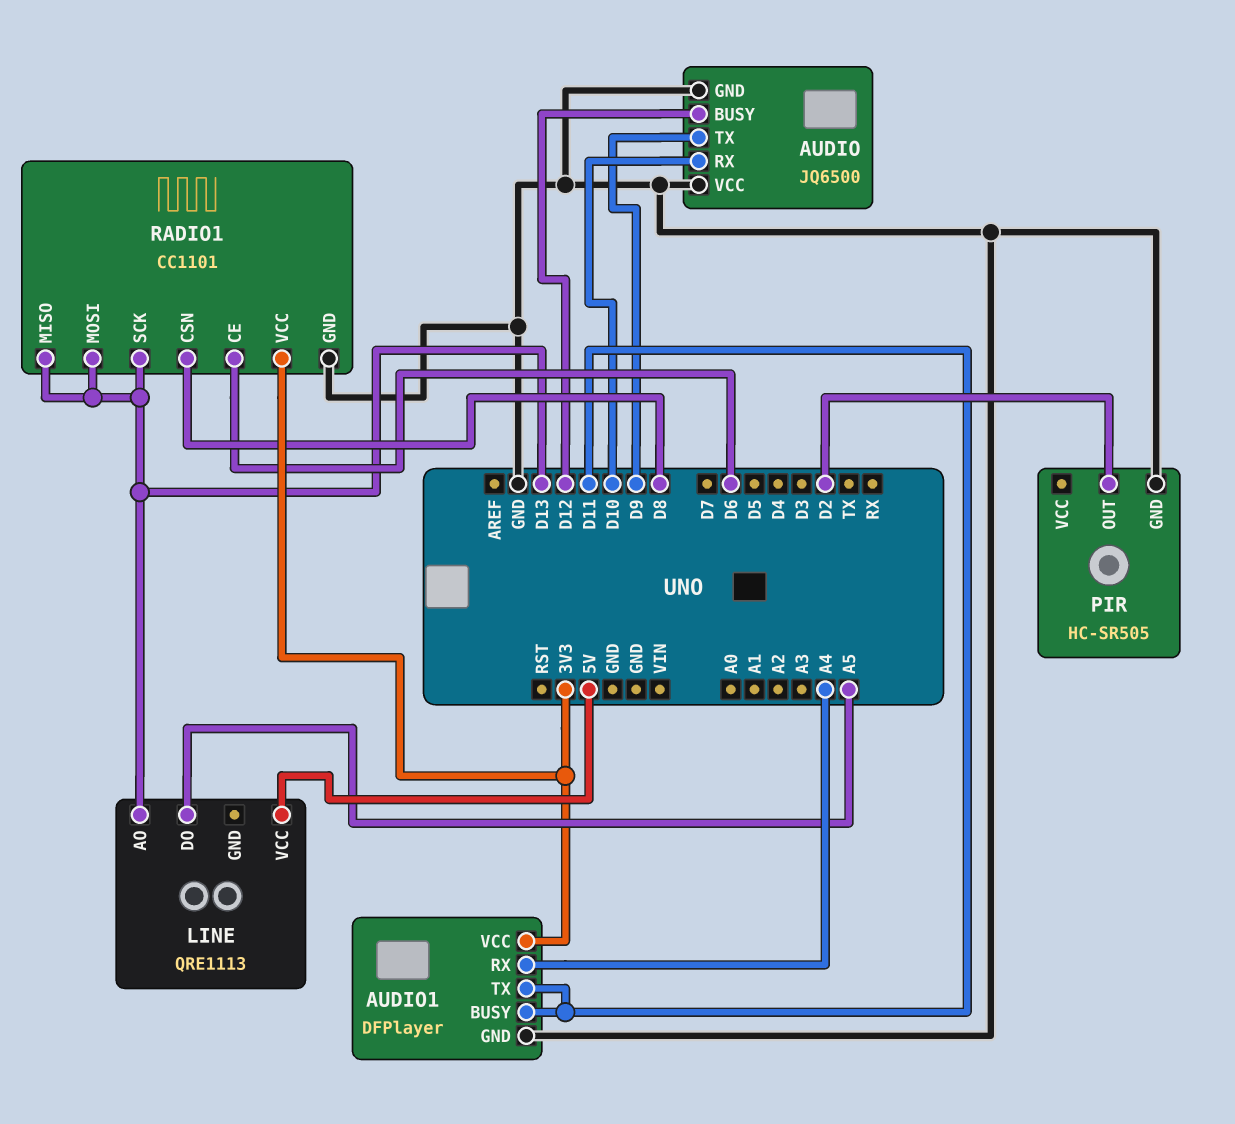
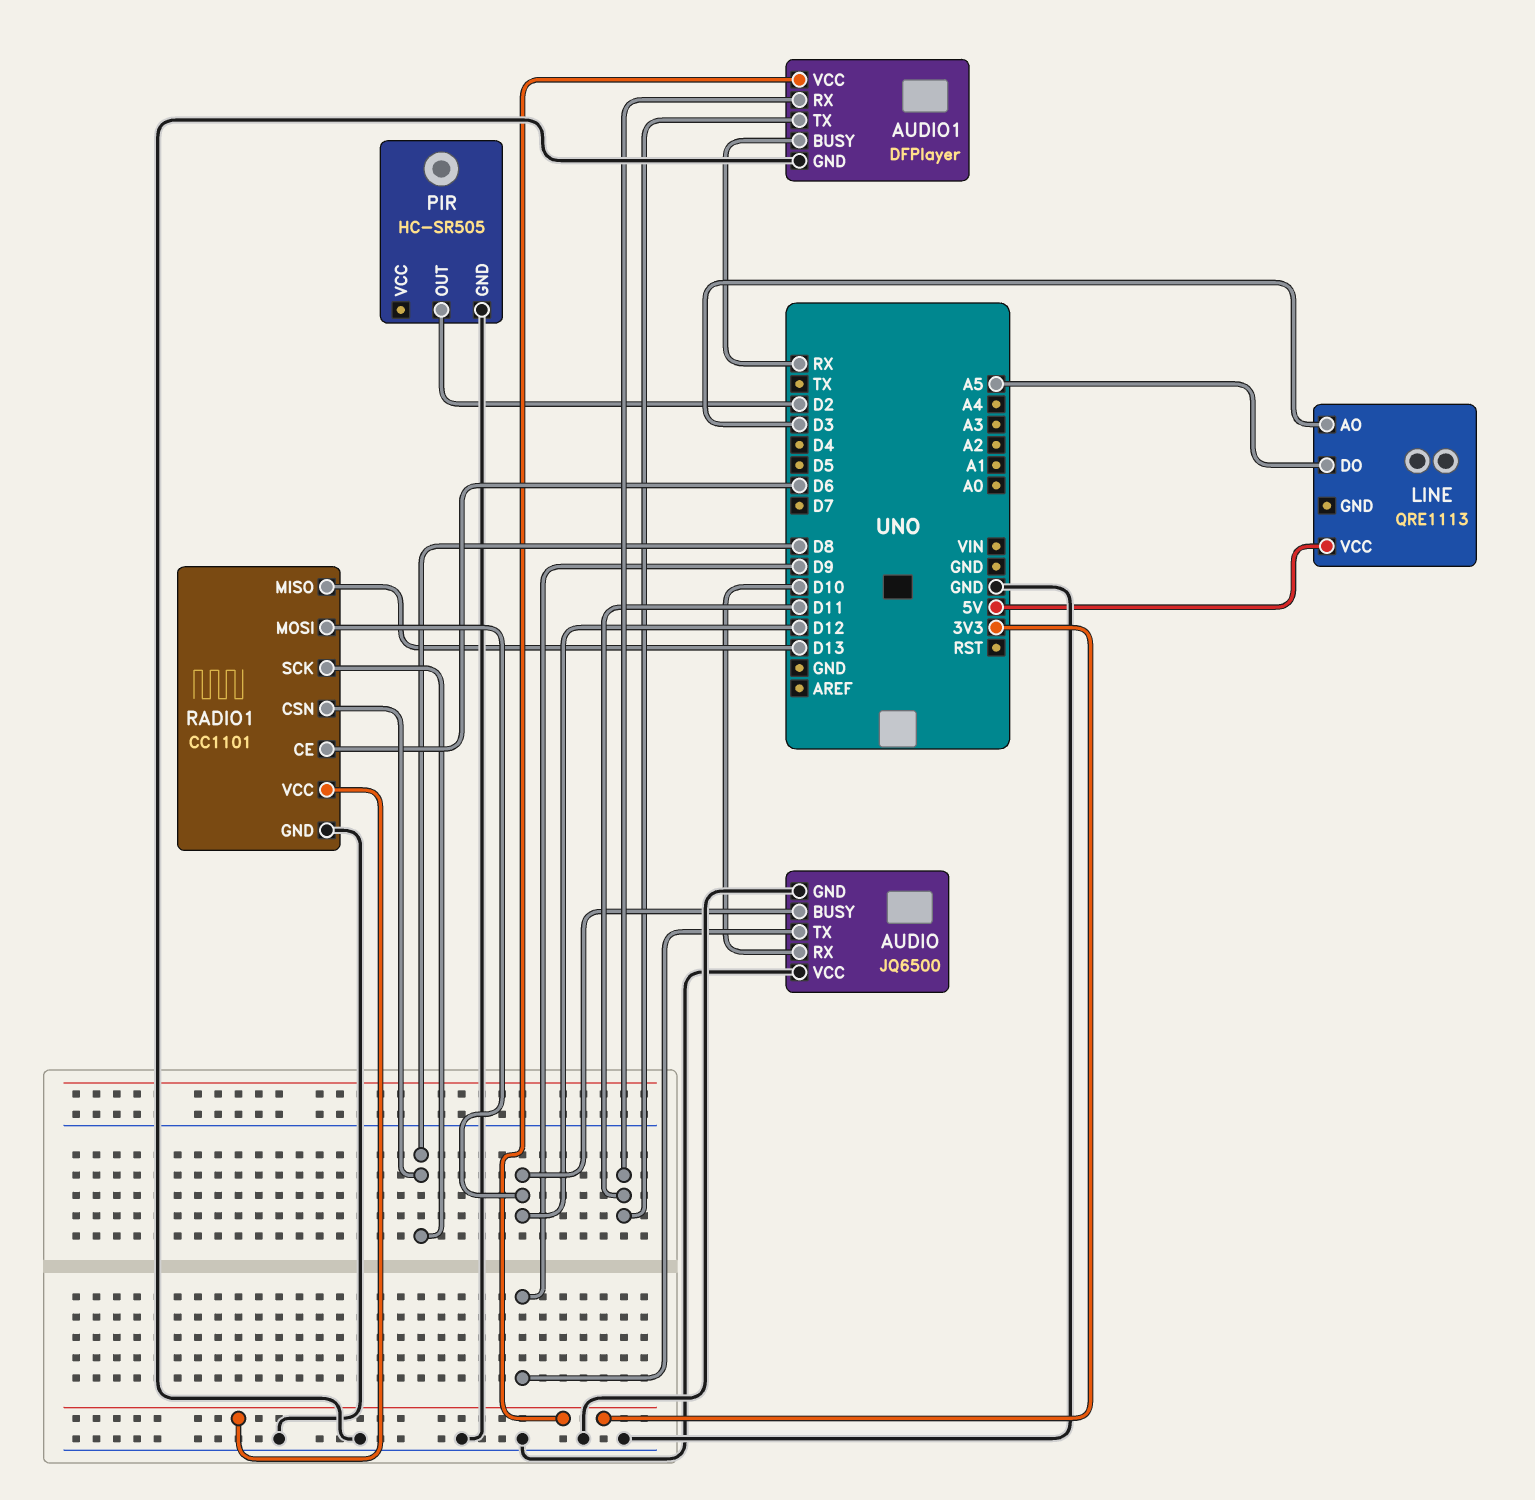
AUDIO1 pin BUSY: D11 -> RX
AUDIO1 pin RX: A4 -> D11
LINE pin AO: D13 -> D3
RADIO1 pin MOSI: D13 -> D12
RADIO1 pin SCK: D13 -> D8

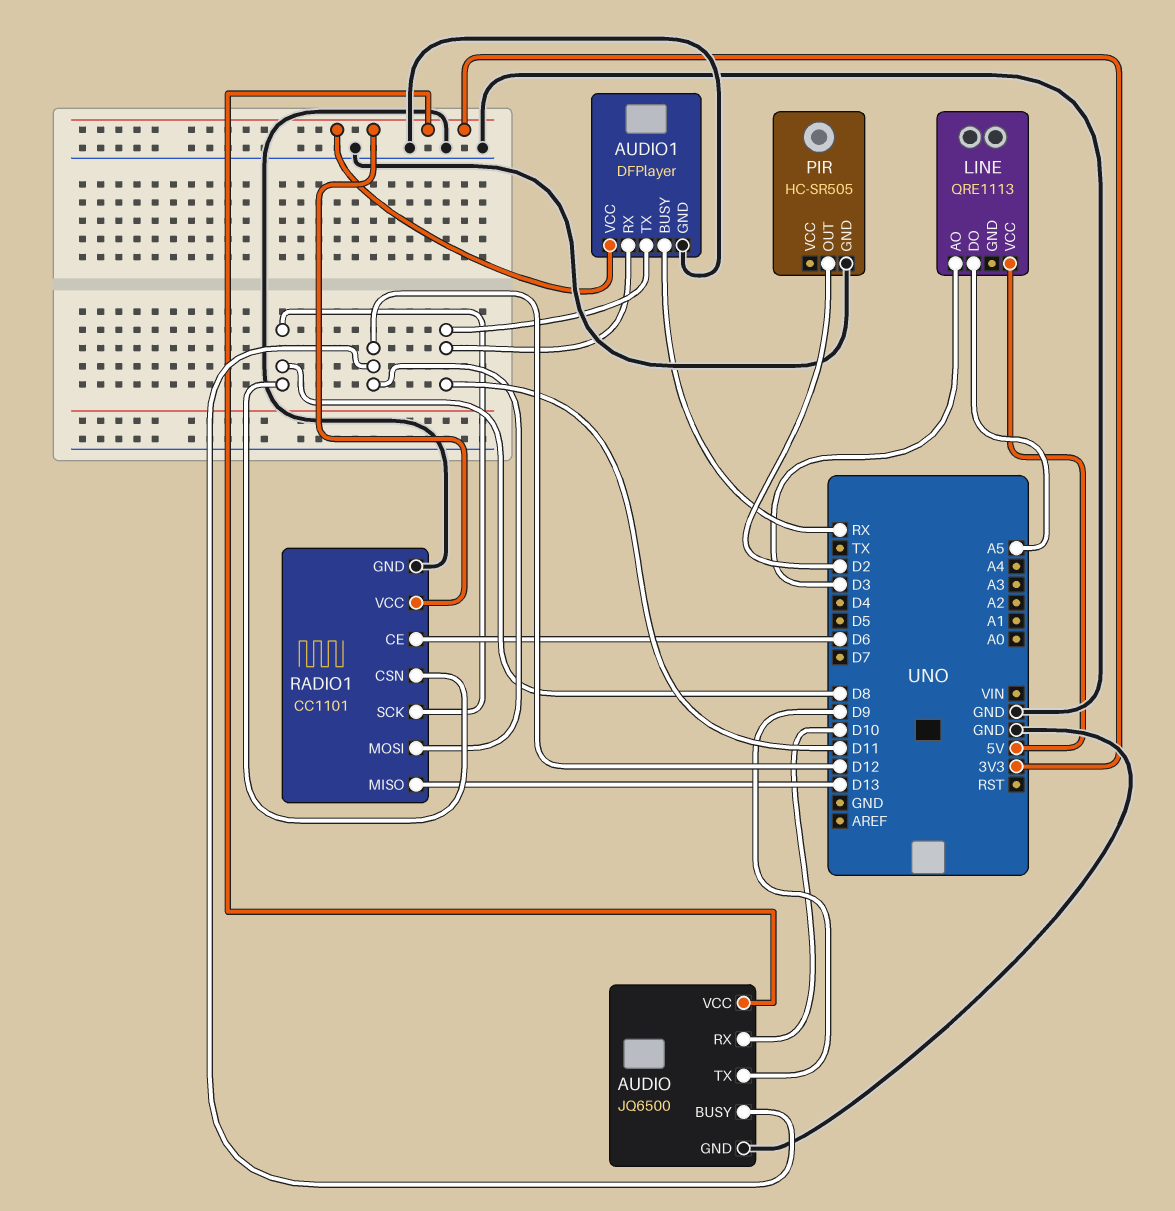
AUDIO pin VCC: GND -> 3V3

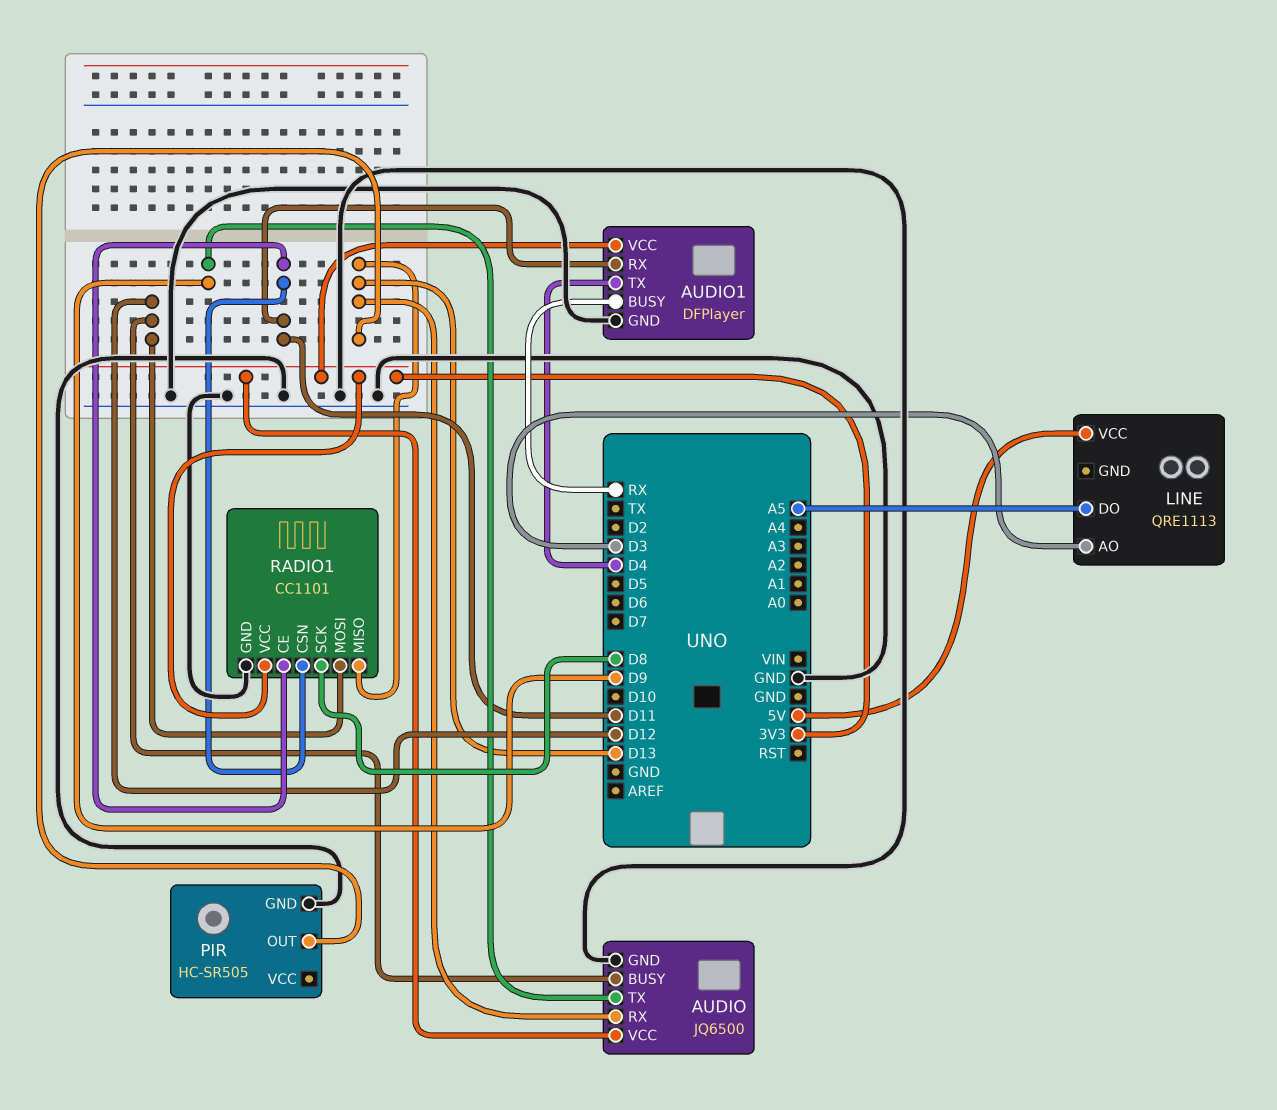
AUDIO pin RX: D10 -> D13
AUDIO1 pin TX: D11 -> D4
PIR pin OUT: D2 -> D13
RADIO1 pin CE: D6 -> D11
RADIO1 pin CSN: D8 -> D11

